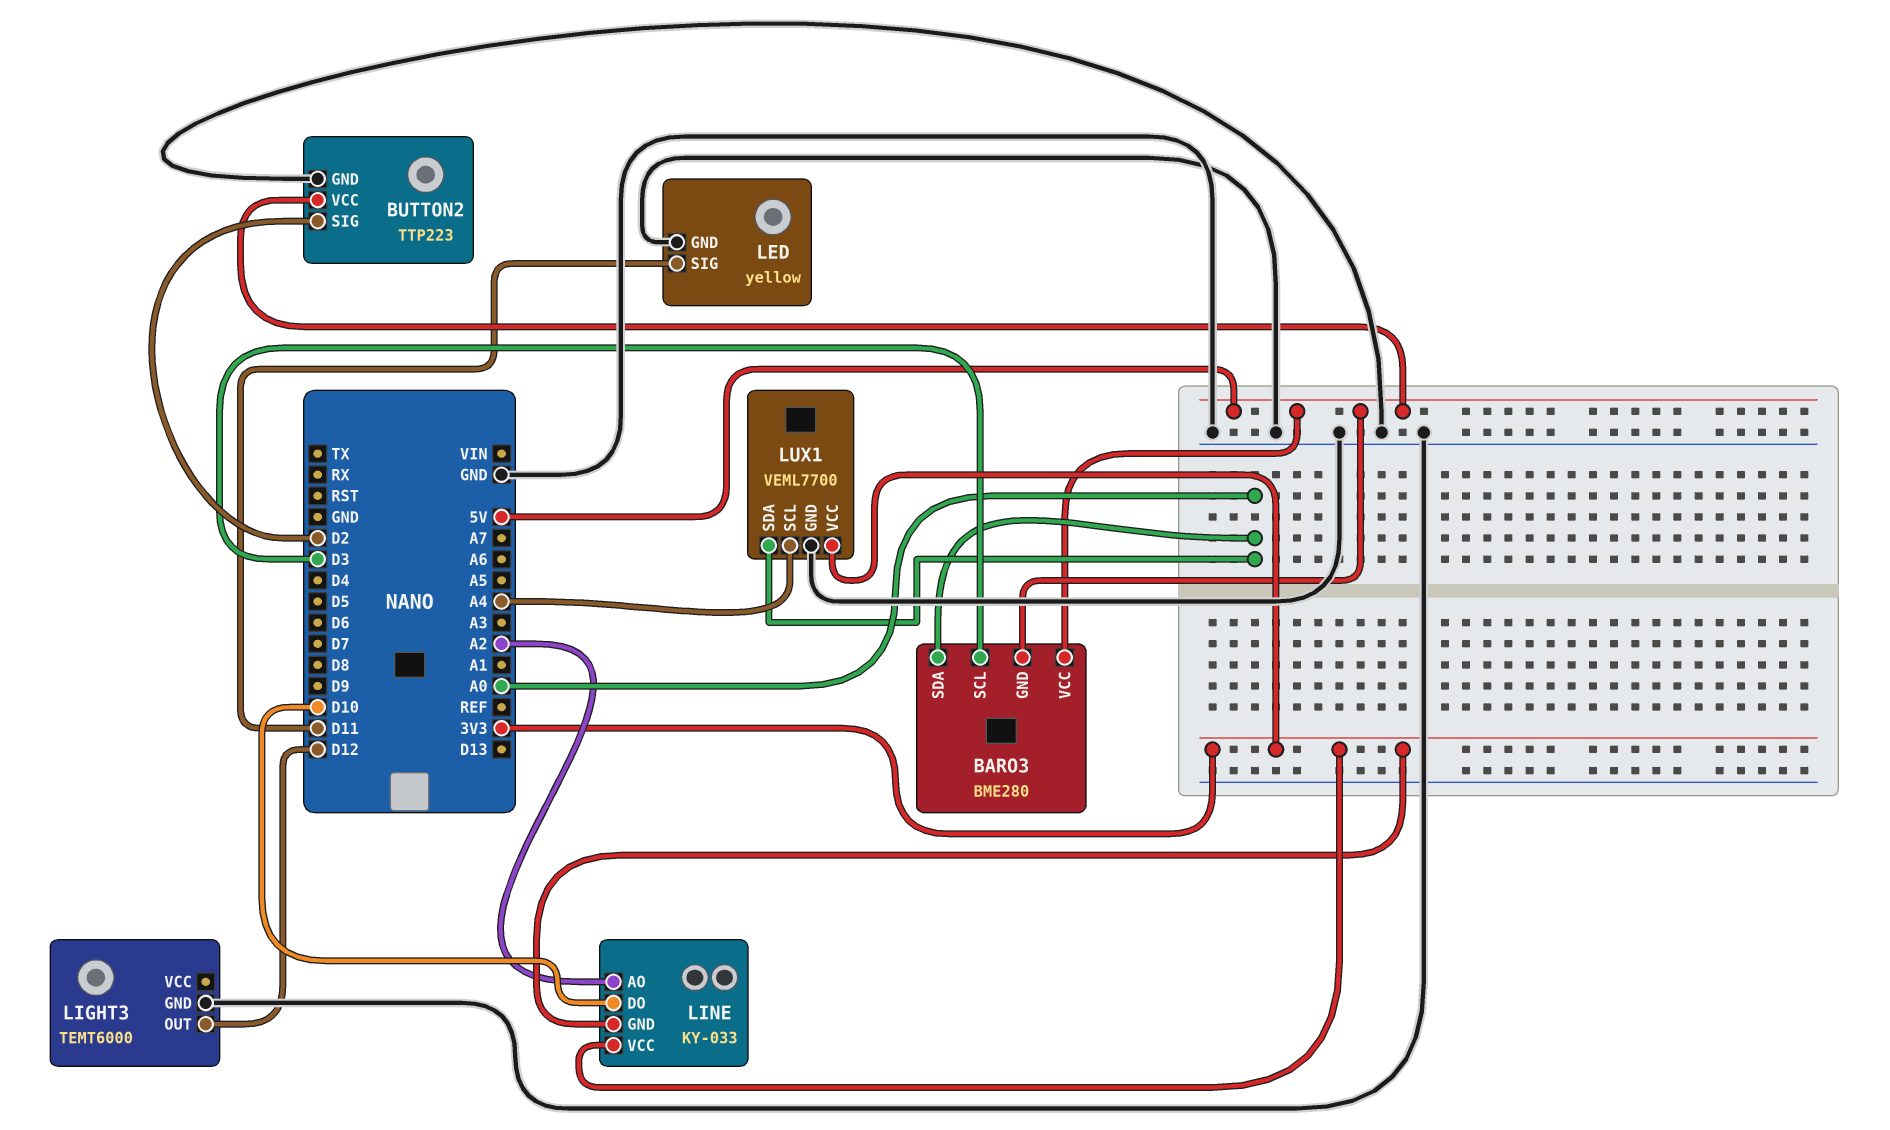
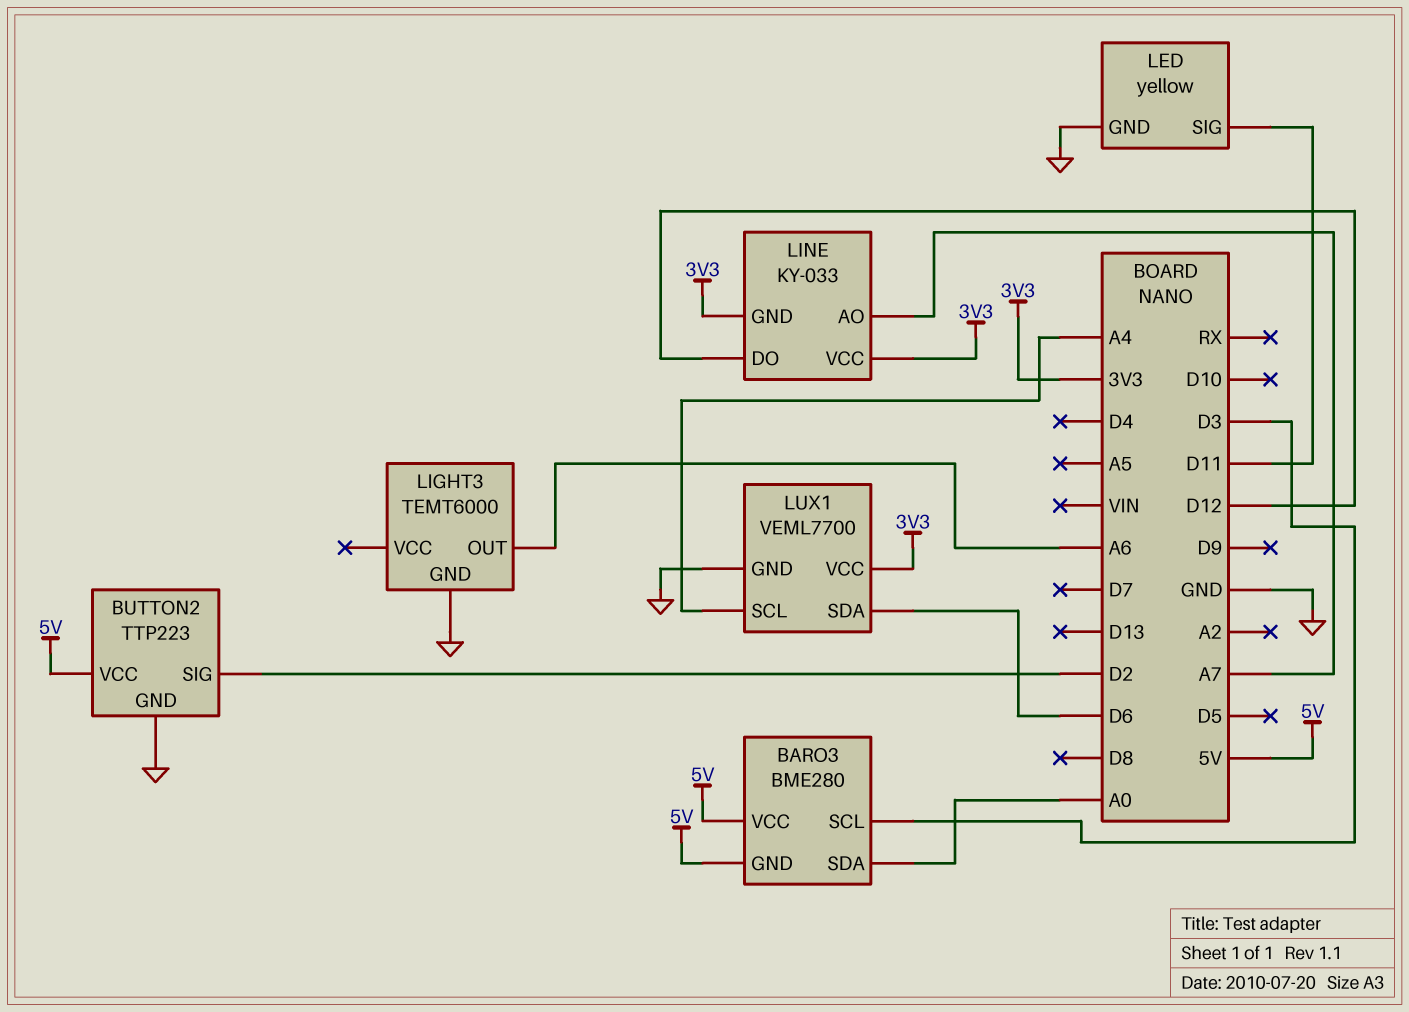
LIGHT3 pin OUT: D12 -> A6
LINE pin AO: A2 -> A7
LINE pin DO: D10 -> D12
LUX1 pin SDA: A0 -> D6

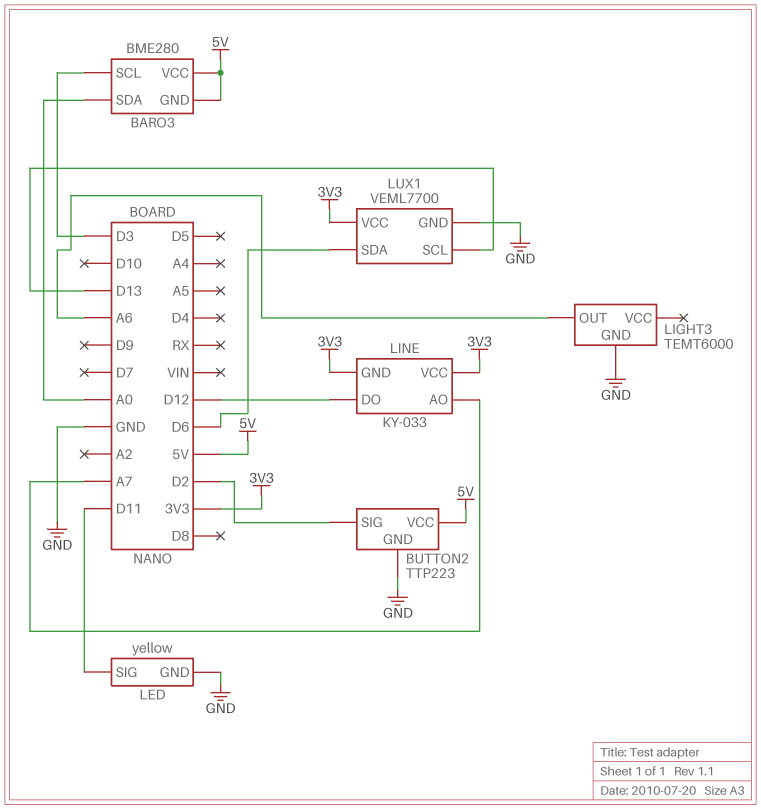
LUX1 pin SCL: A4 -> D13

